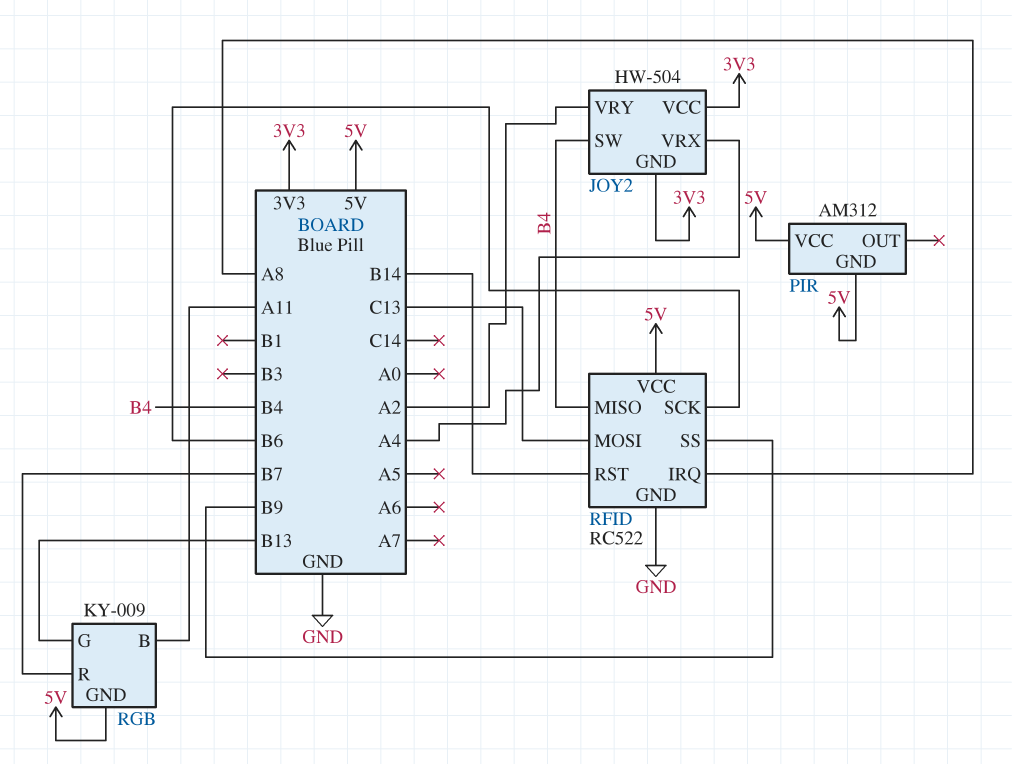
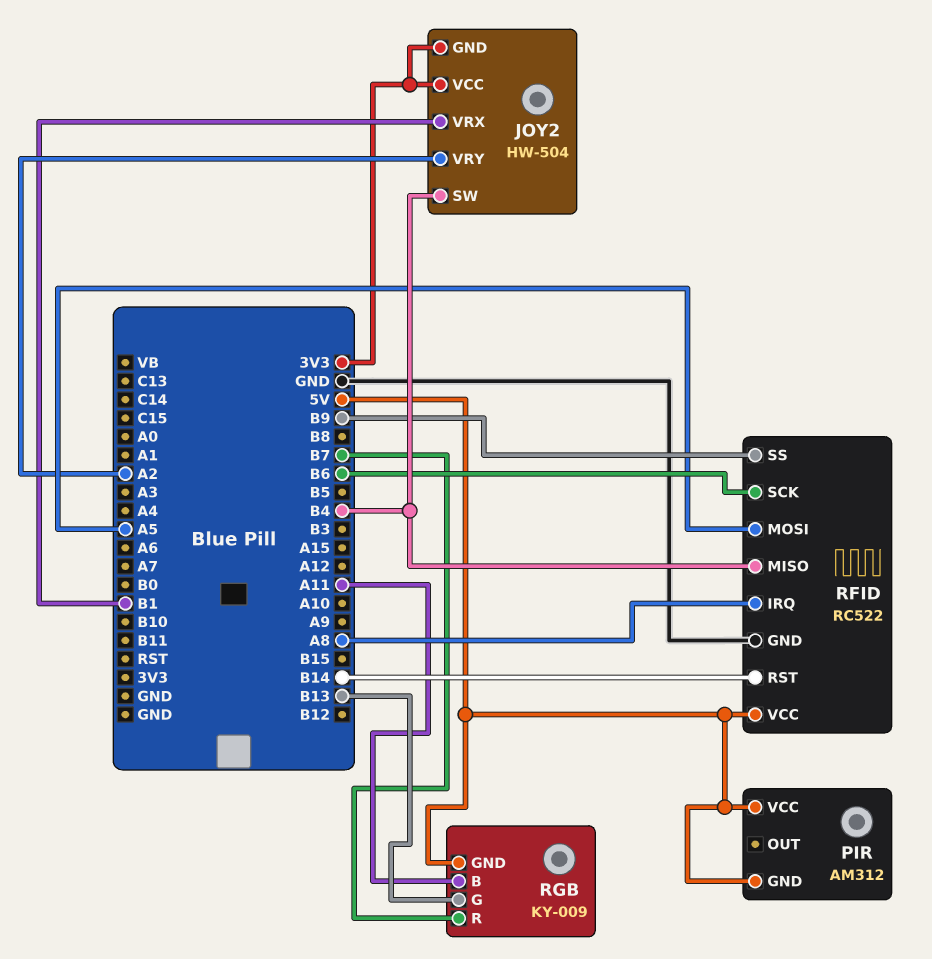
JOY2 pin VRX: A4 -> B1
RFID pin MOSI: C13 -> A5

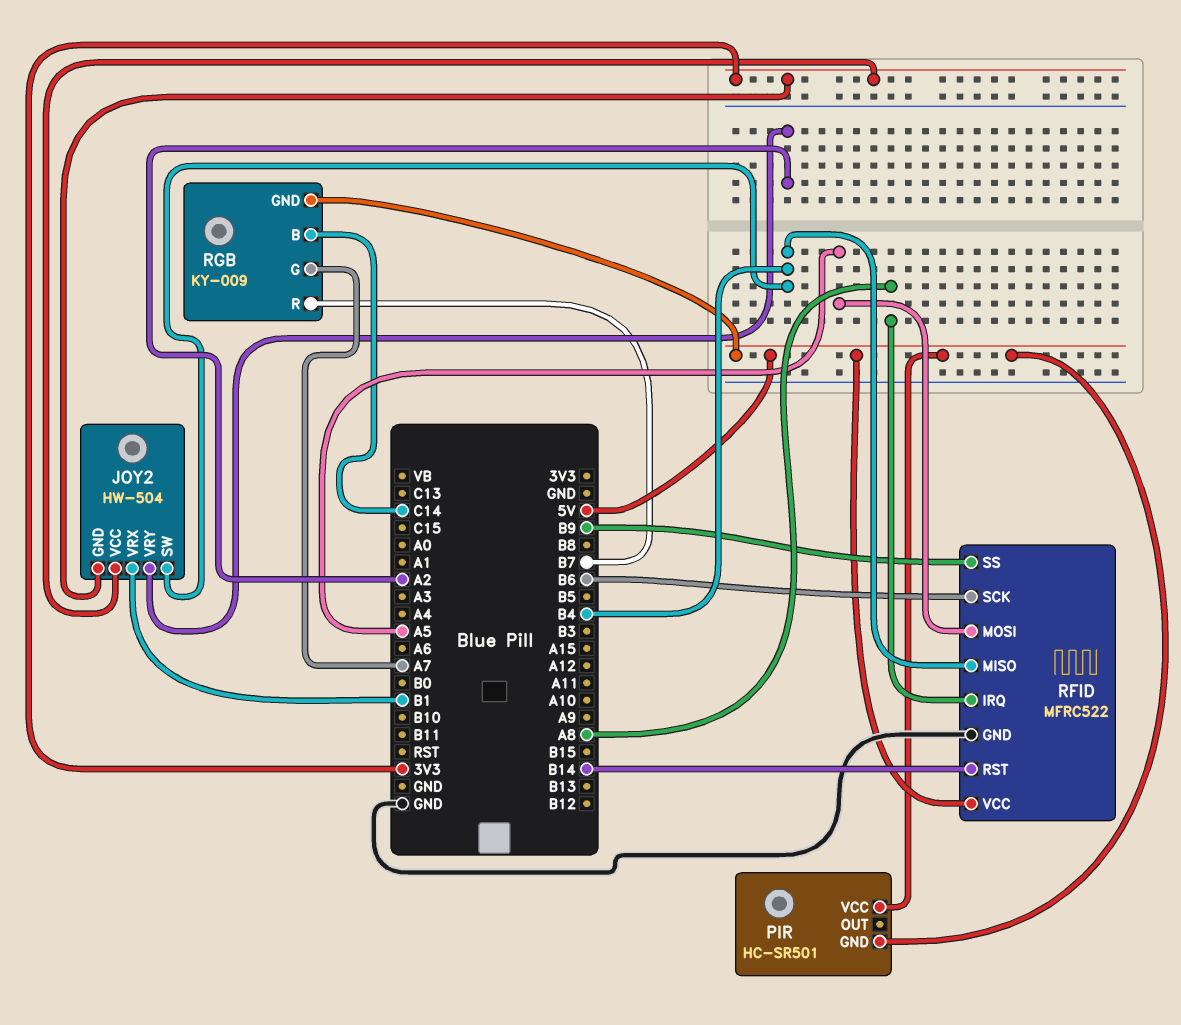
PIR: AM312 -> HC-SR501
RFID: RC522 -> MFRC522
RGB pin B: A11 -> C14
RGB pin G: B13 -> A7

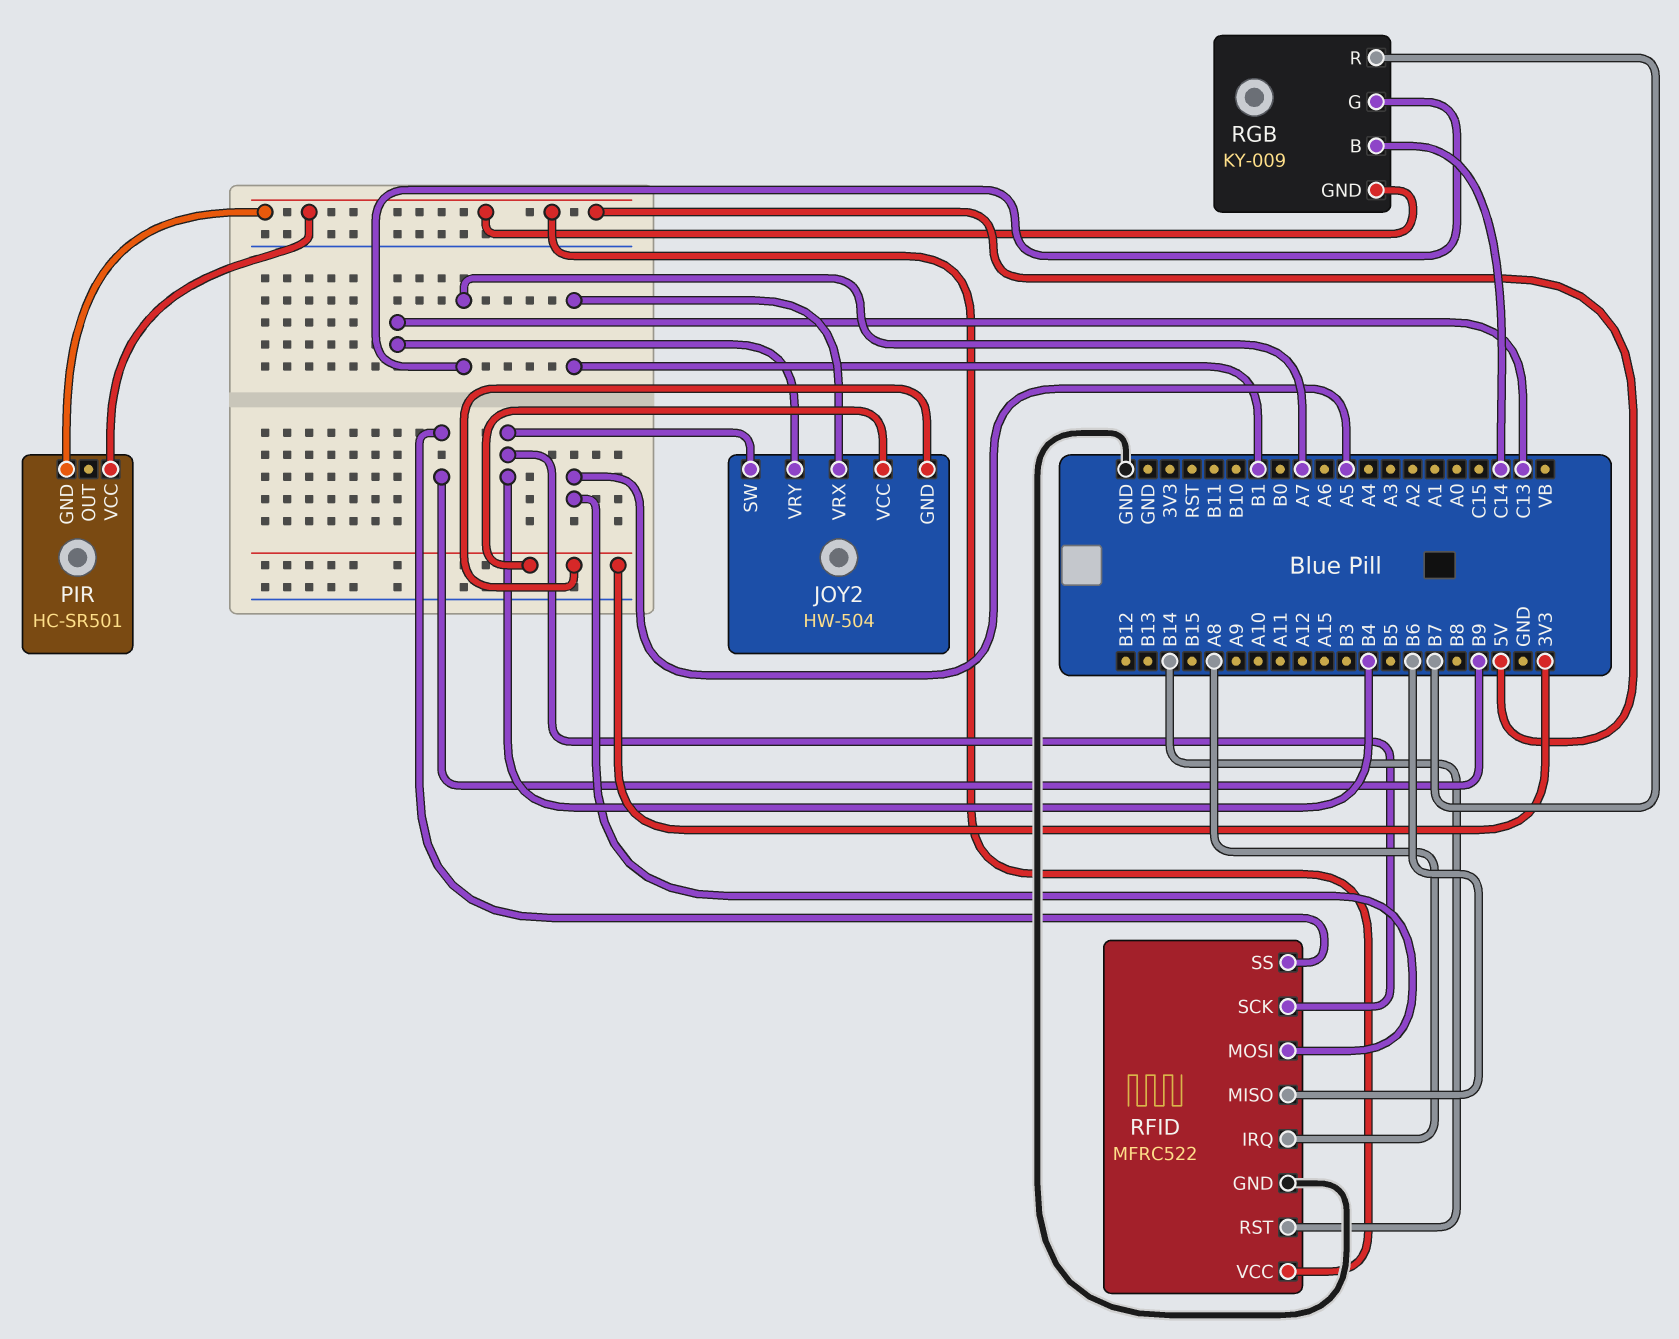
JOY2 pin VRY: A2 -> C13
RFID pin MISO: B4 -> B6
RFID pin SCK: B6 -> B4

